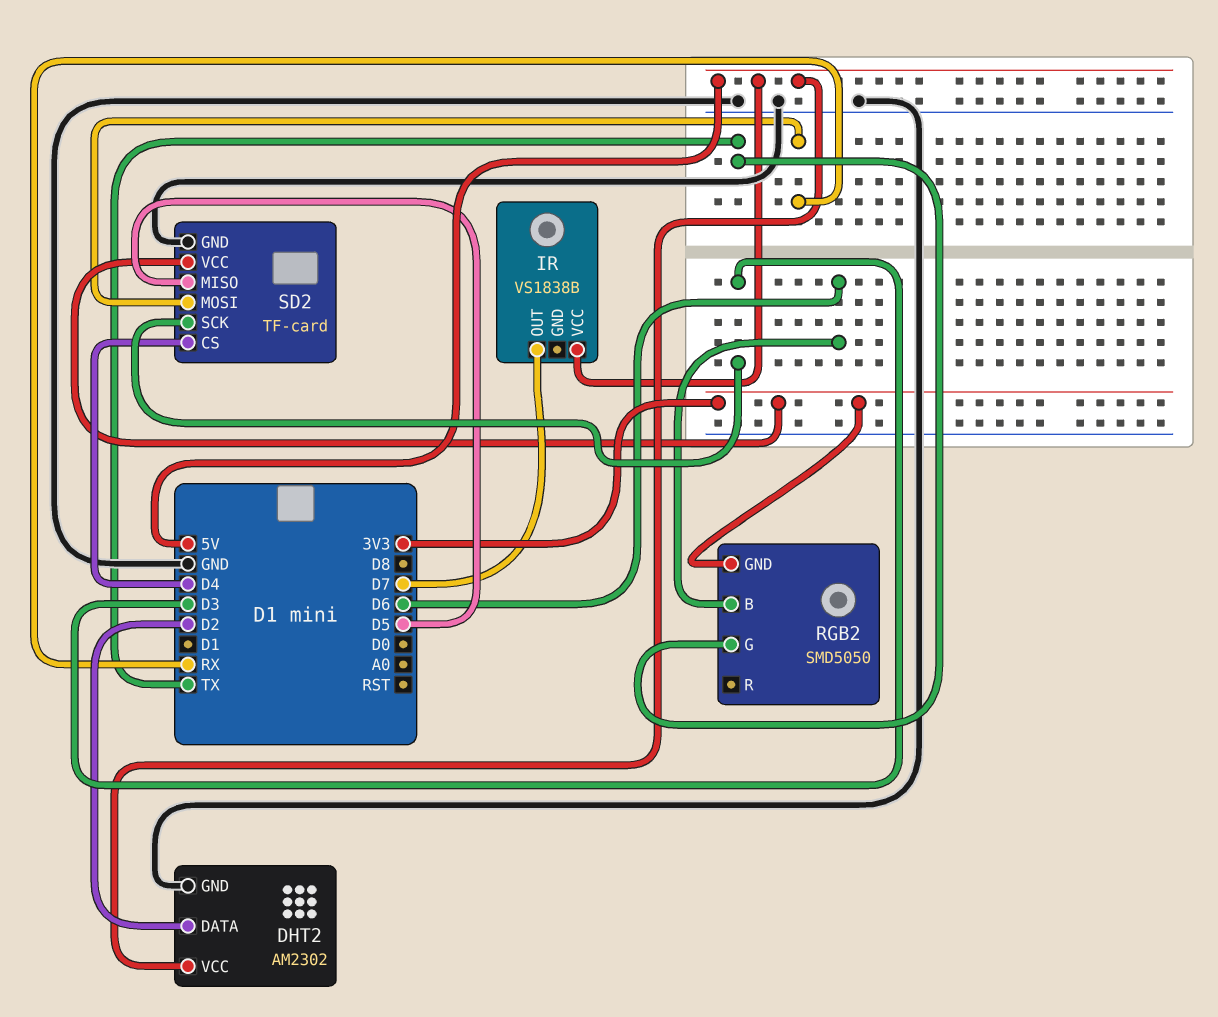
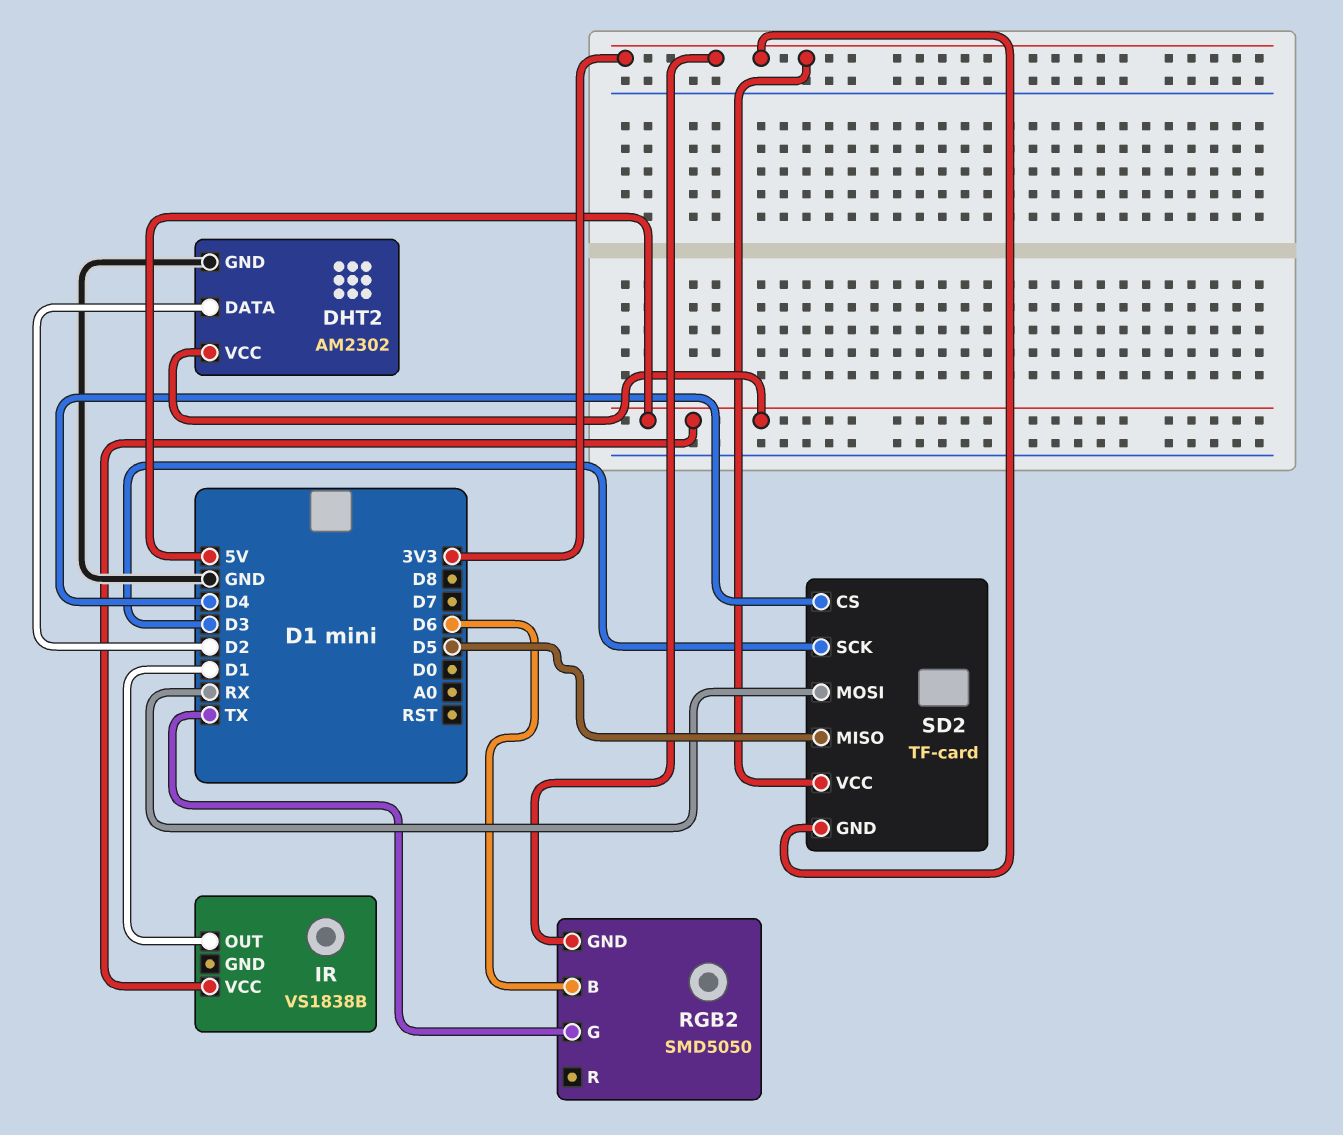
IR pin OUT: D7 -> D1
SD2 pin GND: GND -> 3V3

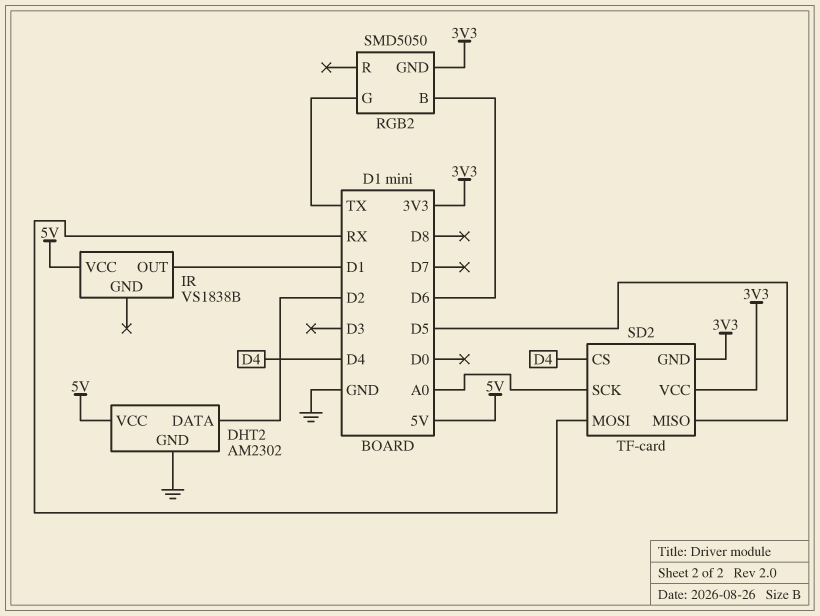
SD2 pin SCK: D3 -> A0

